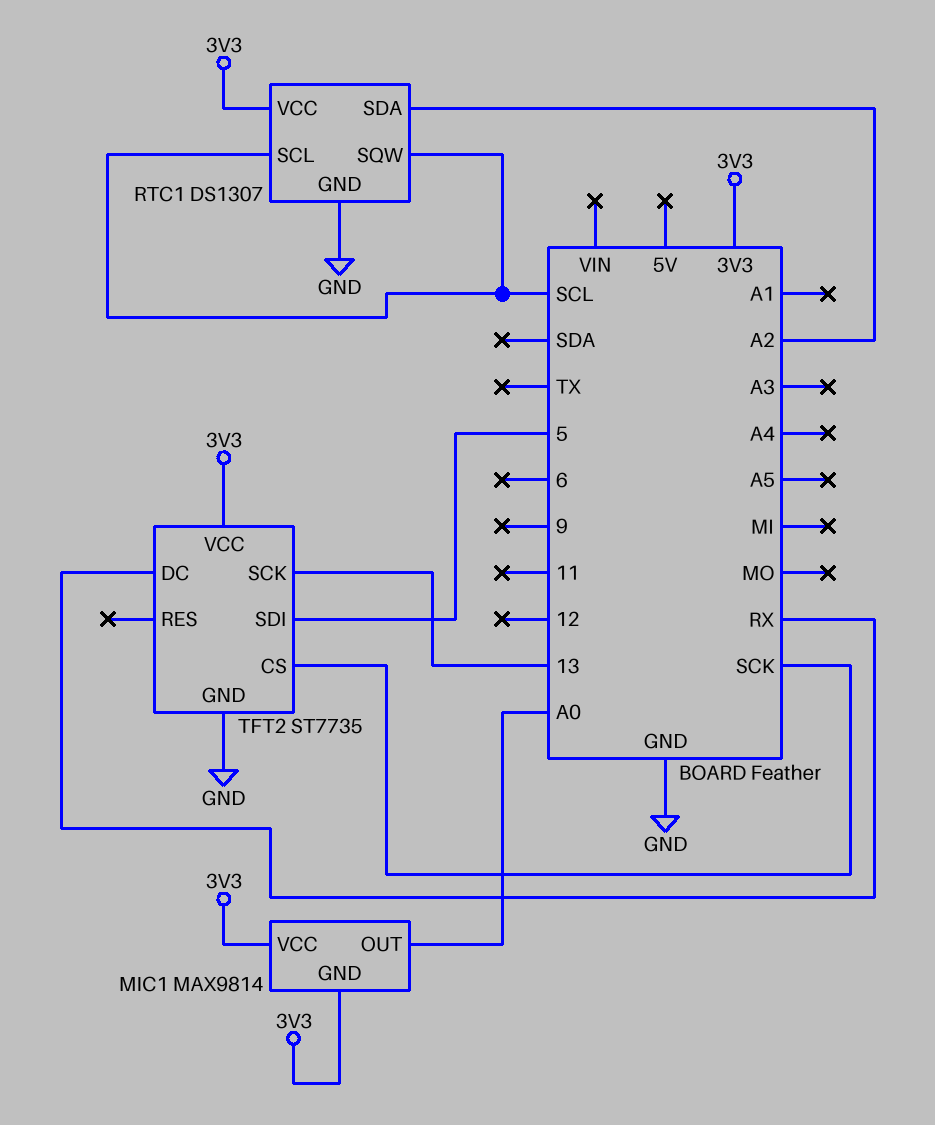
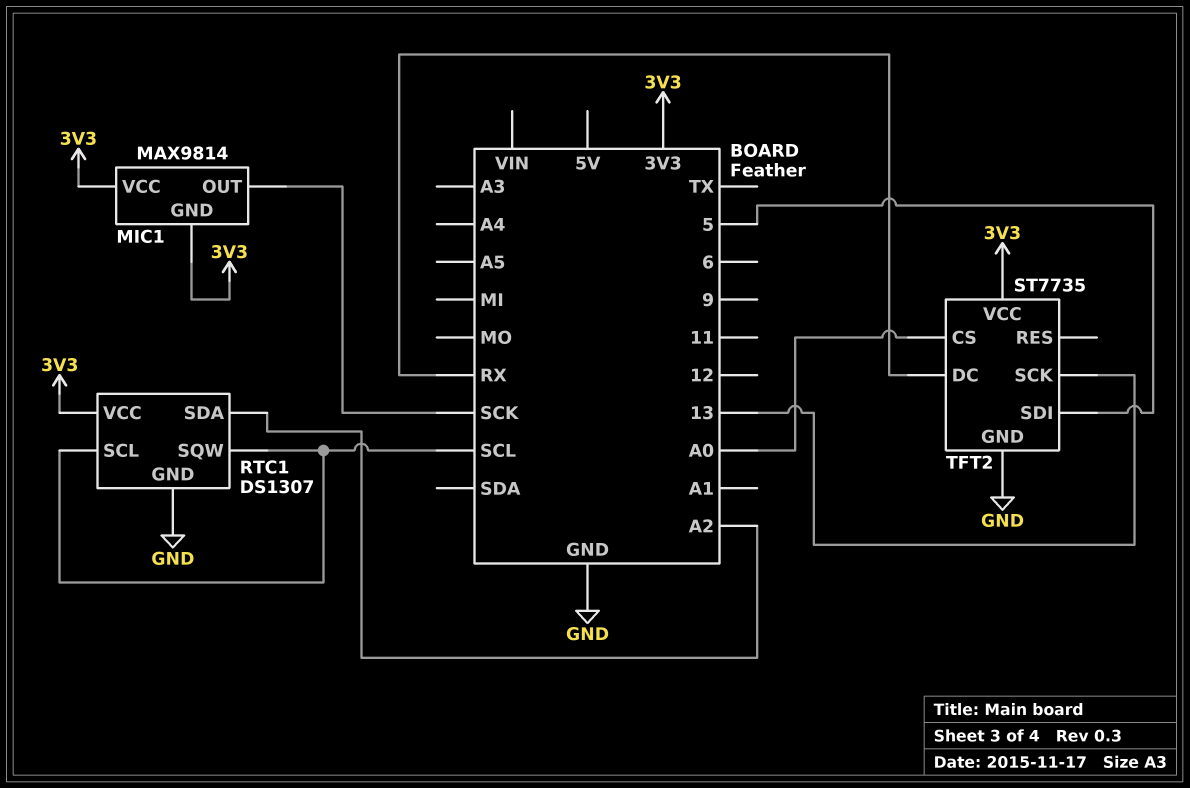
MIC1 pin OUT: A0 -> SCK
TFT2 pin CS: SCK -> A0

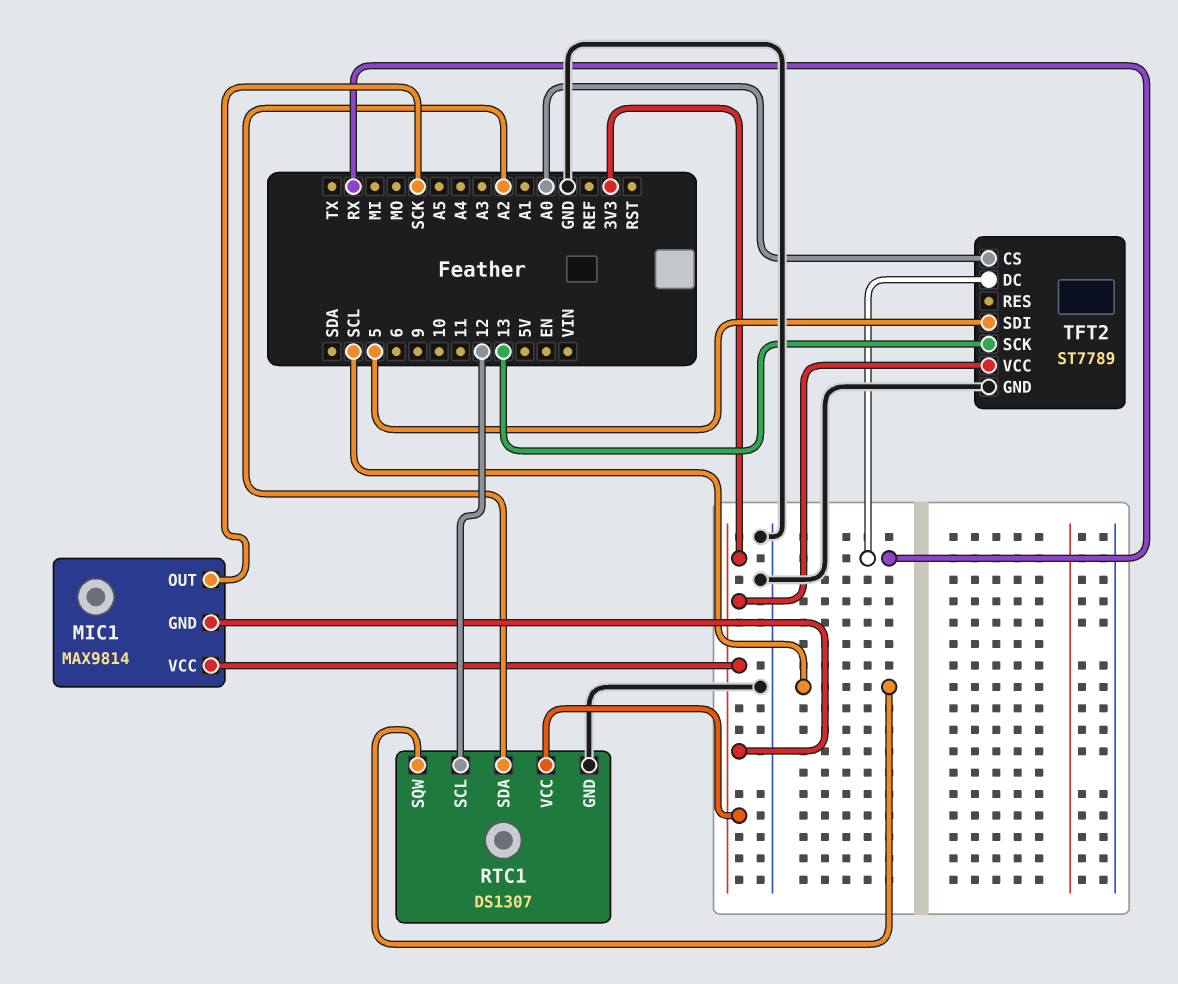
RTC1 pin SCL: SCL -> 12
TFT2: ST7735 -> ST7789

